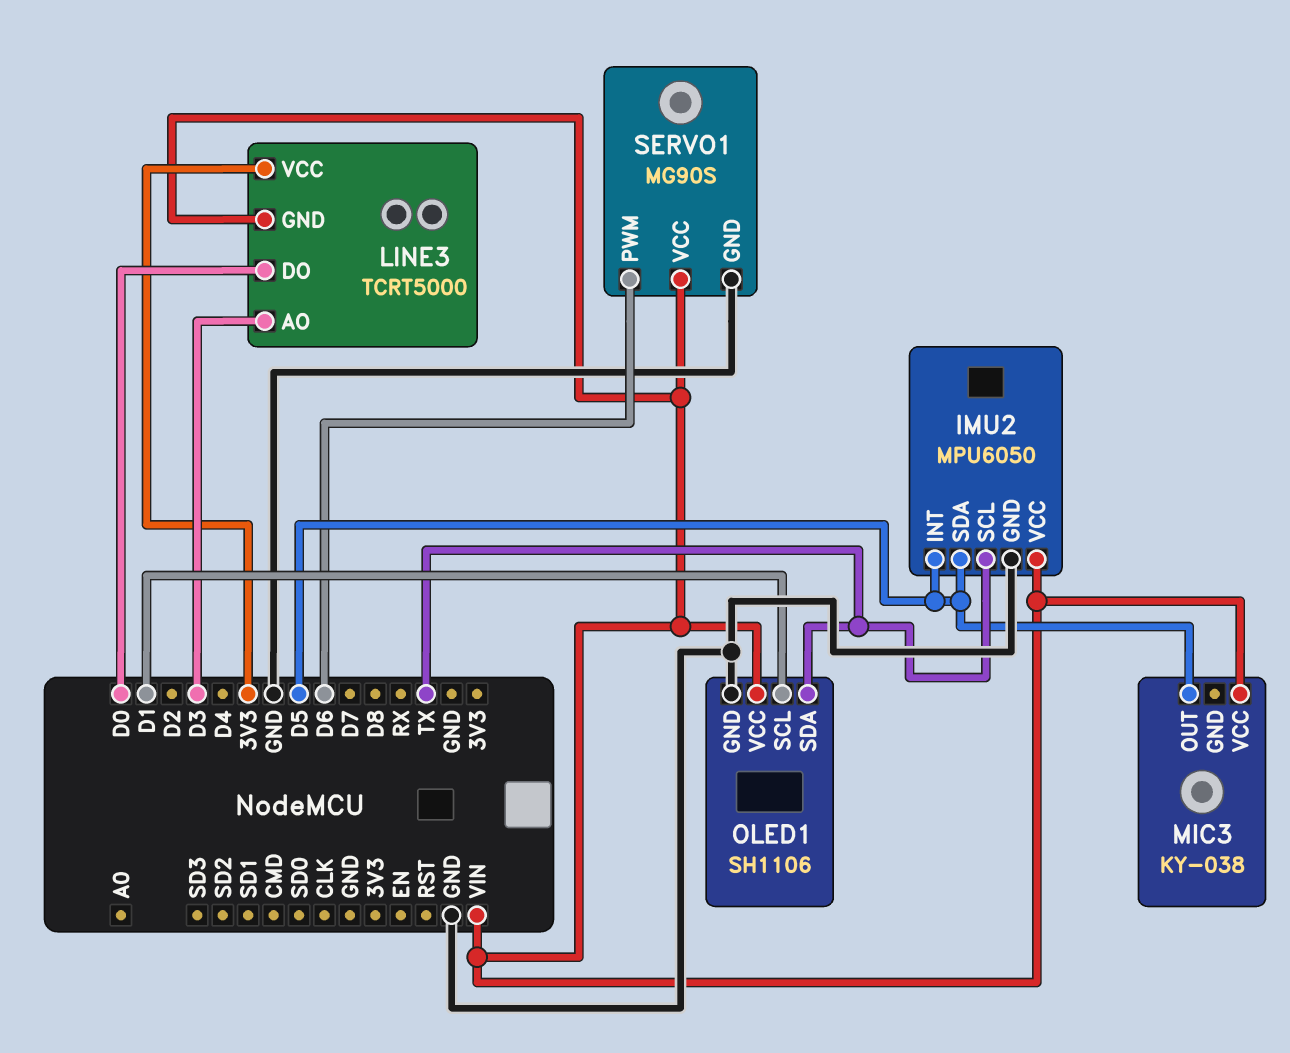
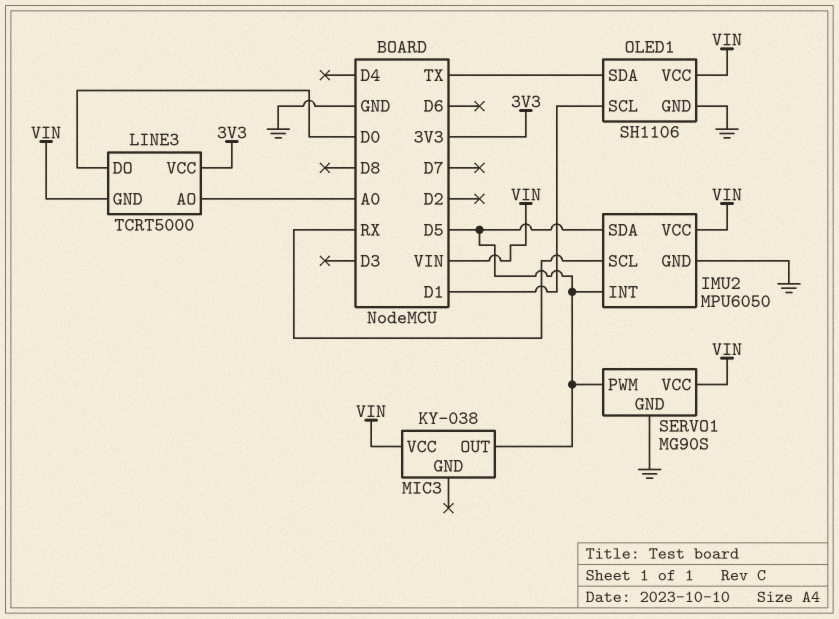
IMU2 pin SCL: TX -> RX
LINE3 pin AO: D3 -> A0
SERVO1 pin PWM: D6 -> D5

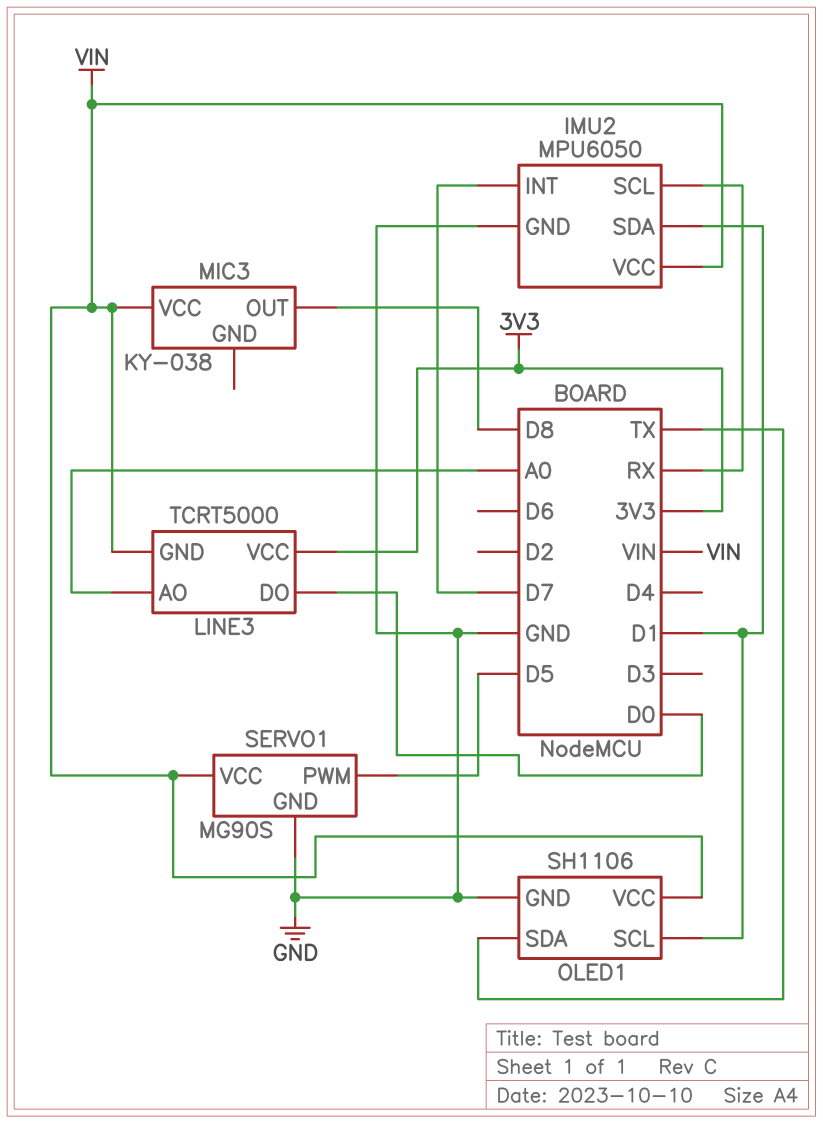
IMU2 pin INT: D5 -> D7
IMU2 pin SDA: D5 -> D1
MIC3 pin OUT: D5 -> D8

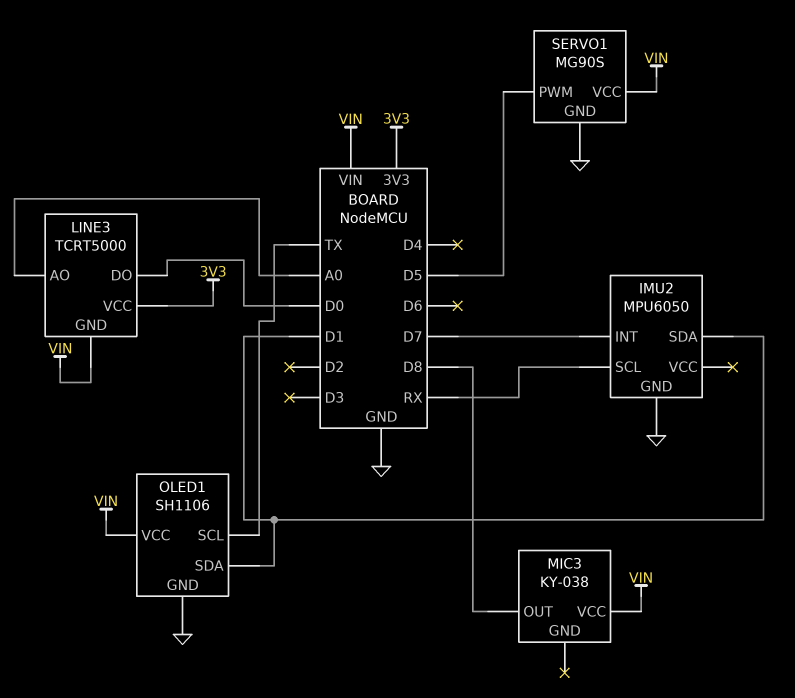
IMU2 pin VCC: VIN -> none
OLED1 pin SCL: D1 -> TX
OLED1 pin SDA: TX -> D1

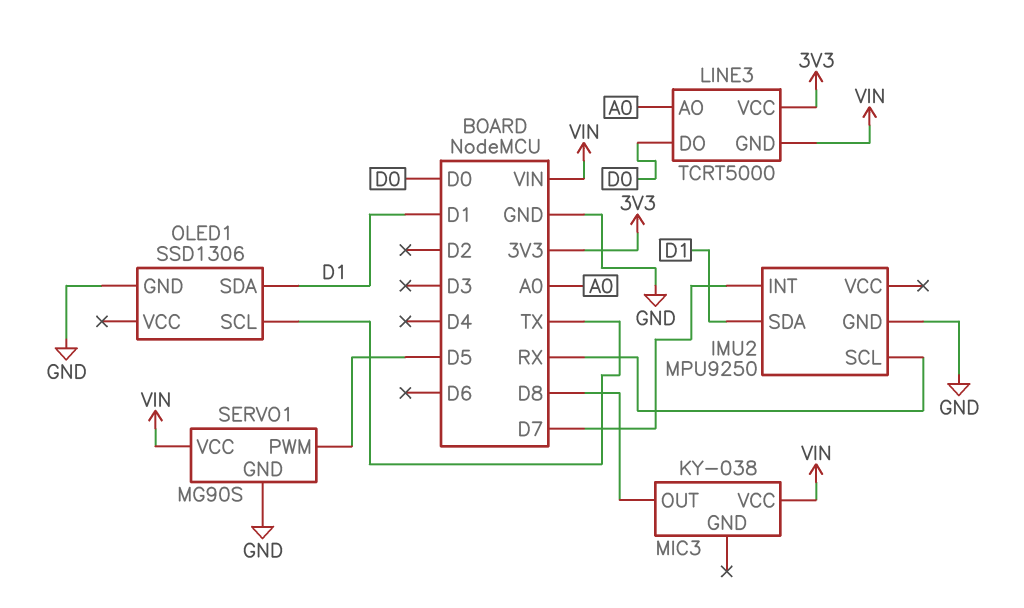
IMU2: MPU6050 -> MPU9250
OLED1: SH1106 -> SSD1306
OLED1 pin VCC: VIN -> none

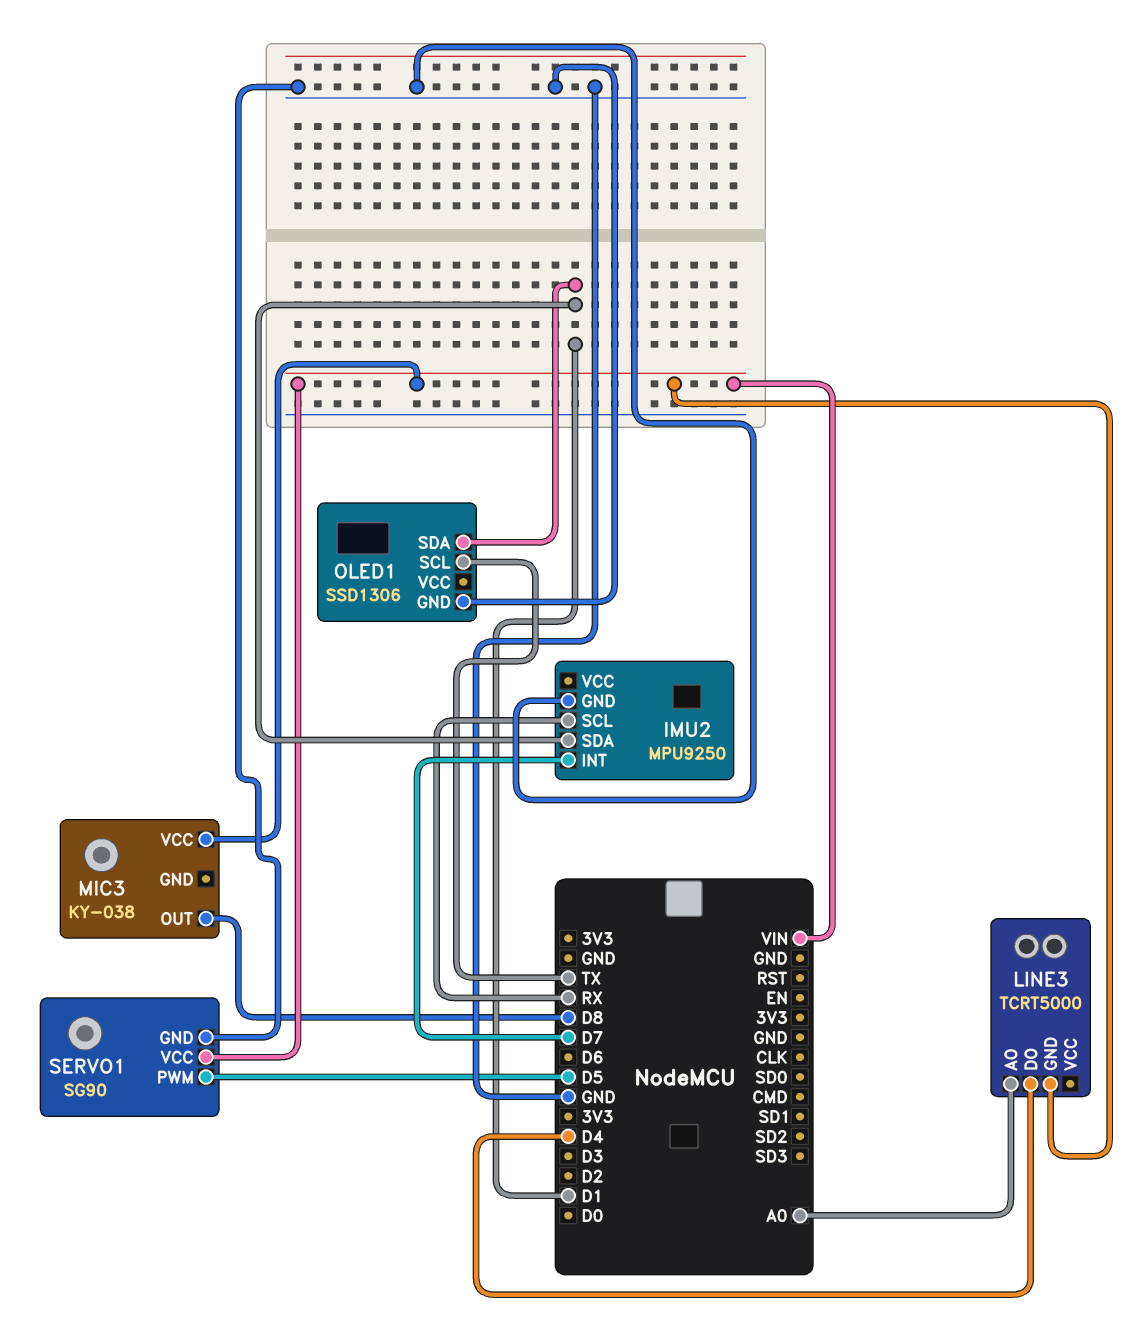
LINE3 pin DO: D0 -> D4
LINE3 pin VCC: 3V3 -> none
SERVO1: MG90S -> SG90

